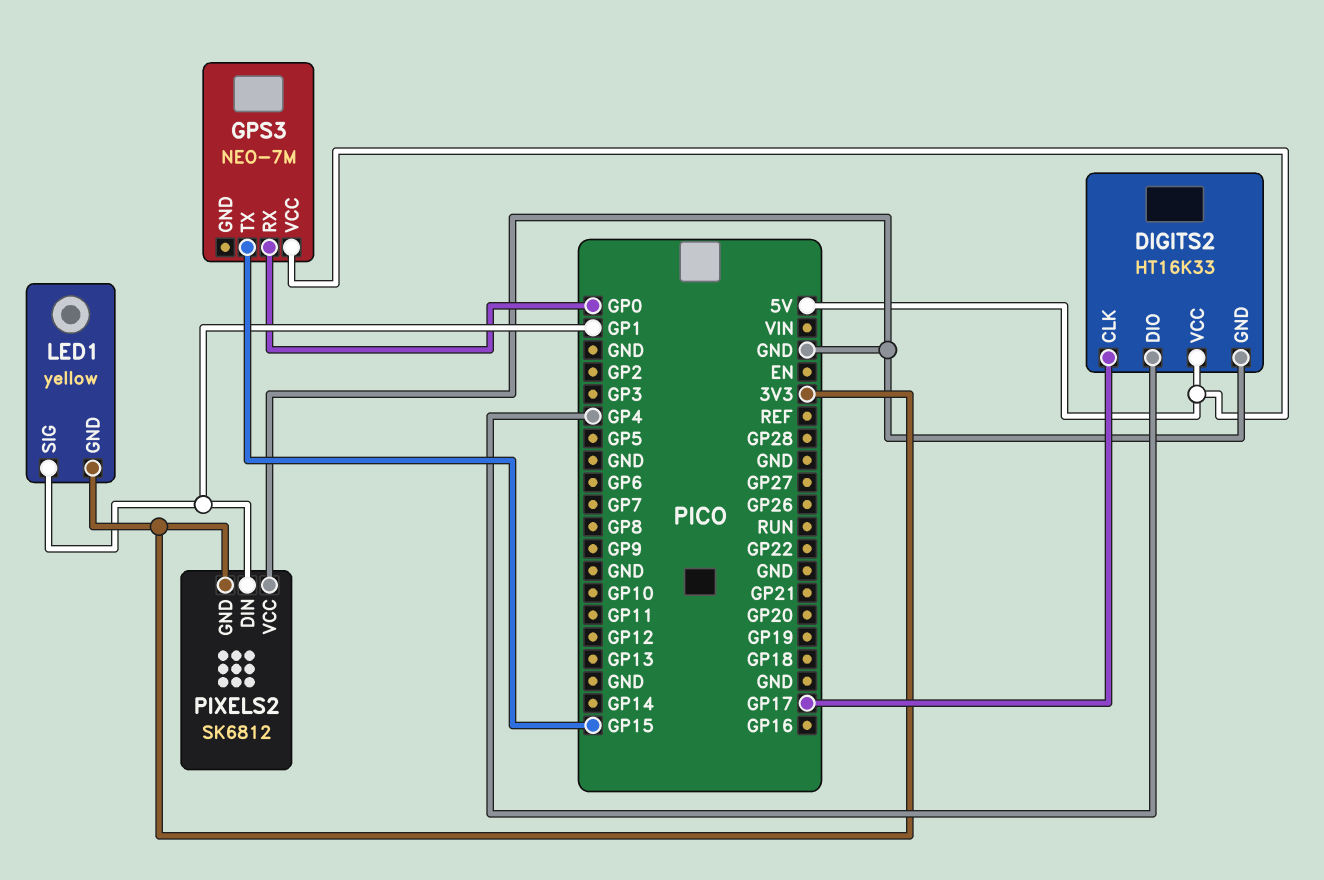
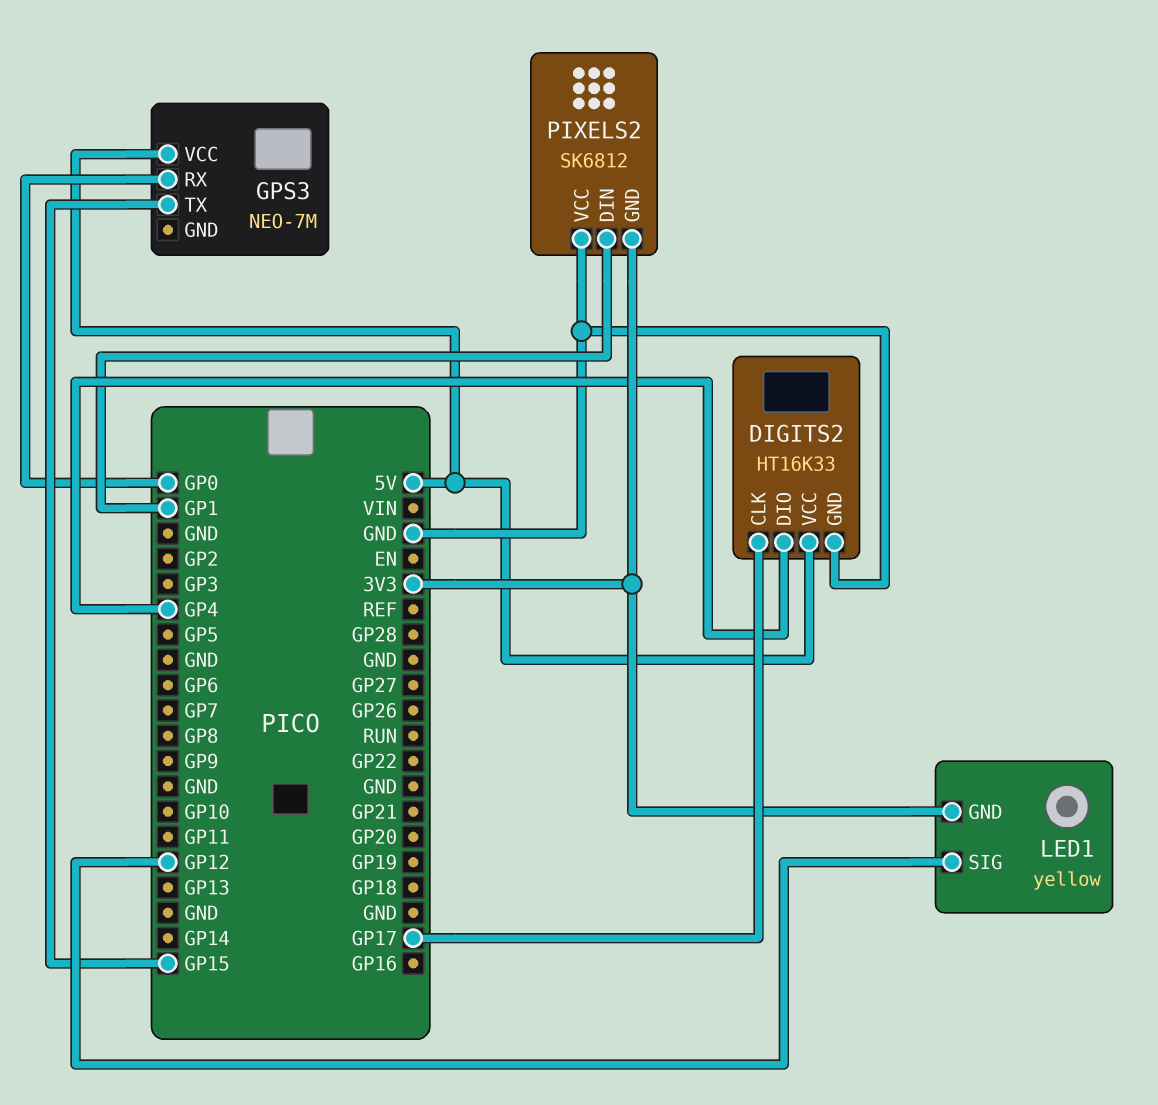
LED1 pin SIG: GP1 -> GP12

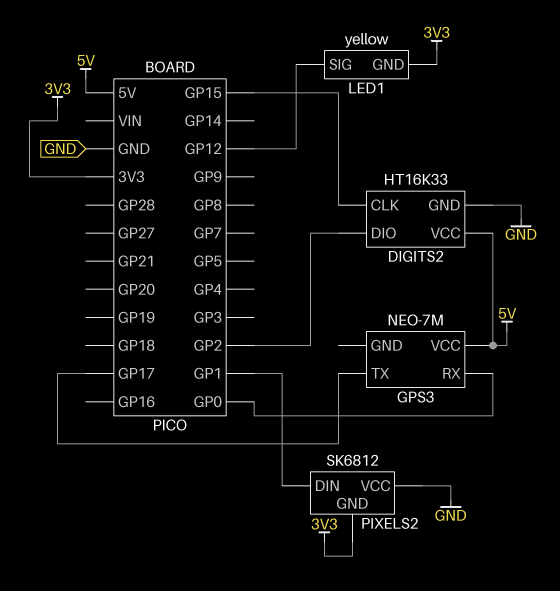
DIGITS2 pin CLK: GP17 -> GP15
DIGITS2 pin DIO: GP4 -> GP2
GPS3 pin TX: GP15 -> GP17

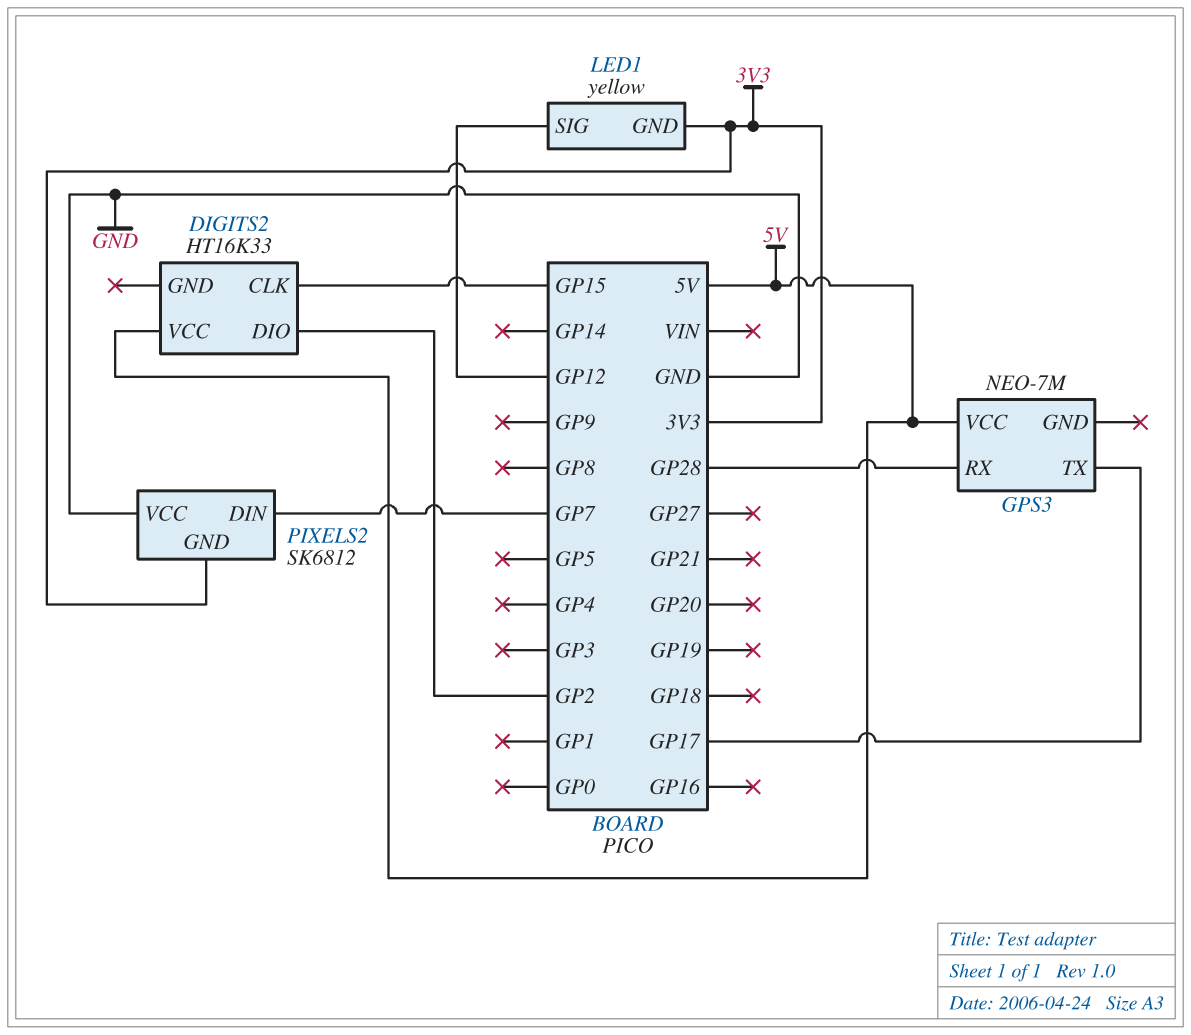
DIGITS2 pin GND: GND -> none
GPS3 pin RX: GP0 -> GP28
PIXELS2 pin DIN: GP1 -> GP7

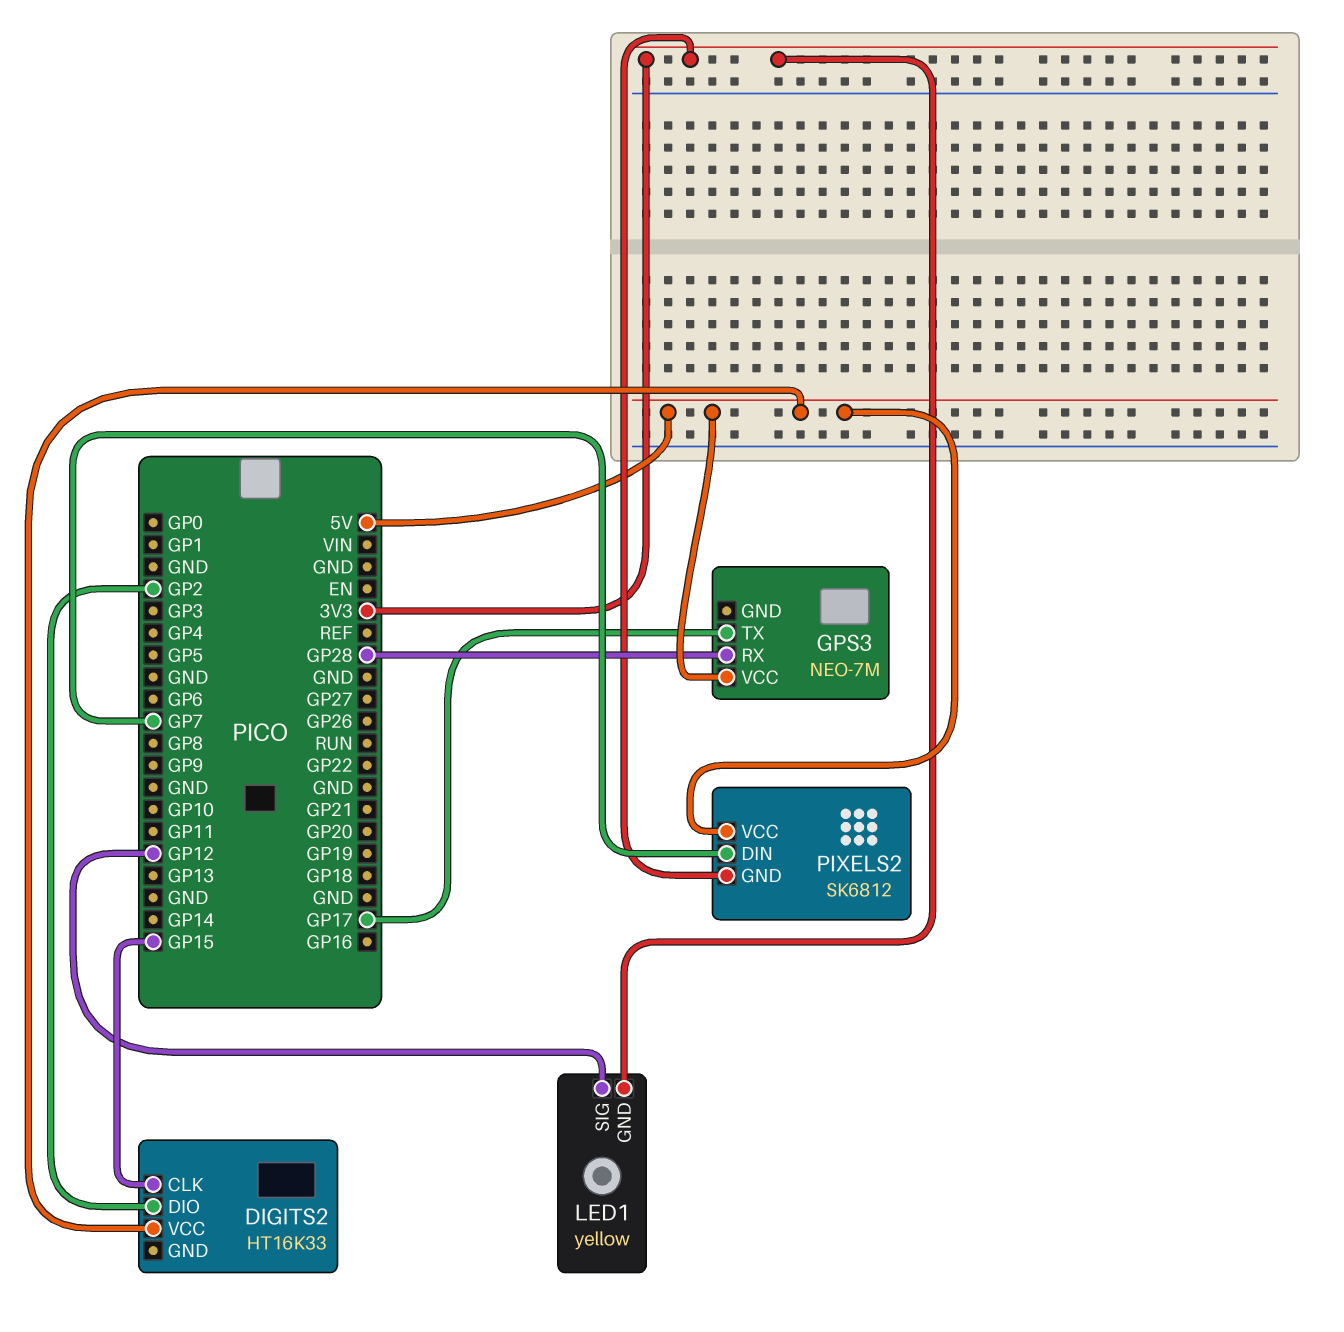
PIXELS2 pin VCC: GND -> 5V

